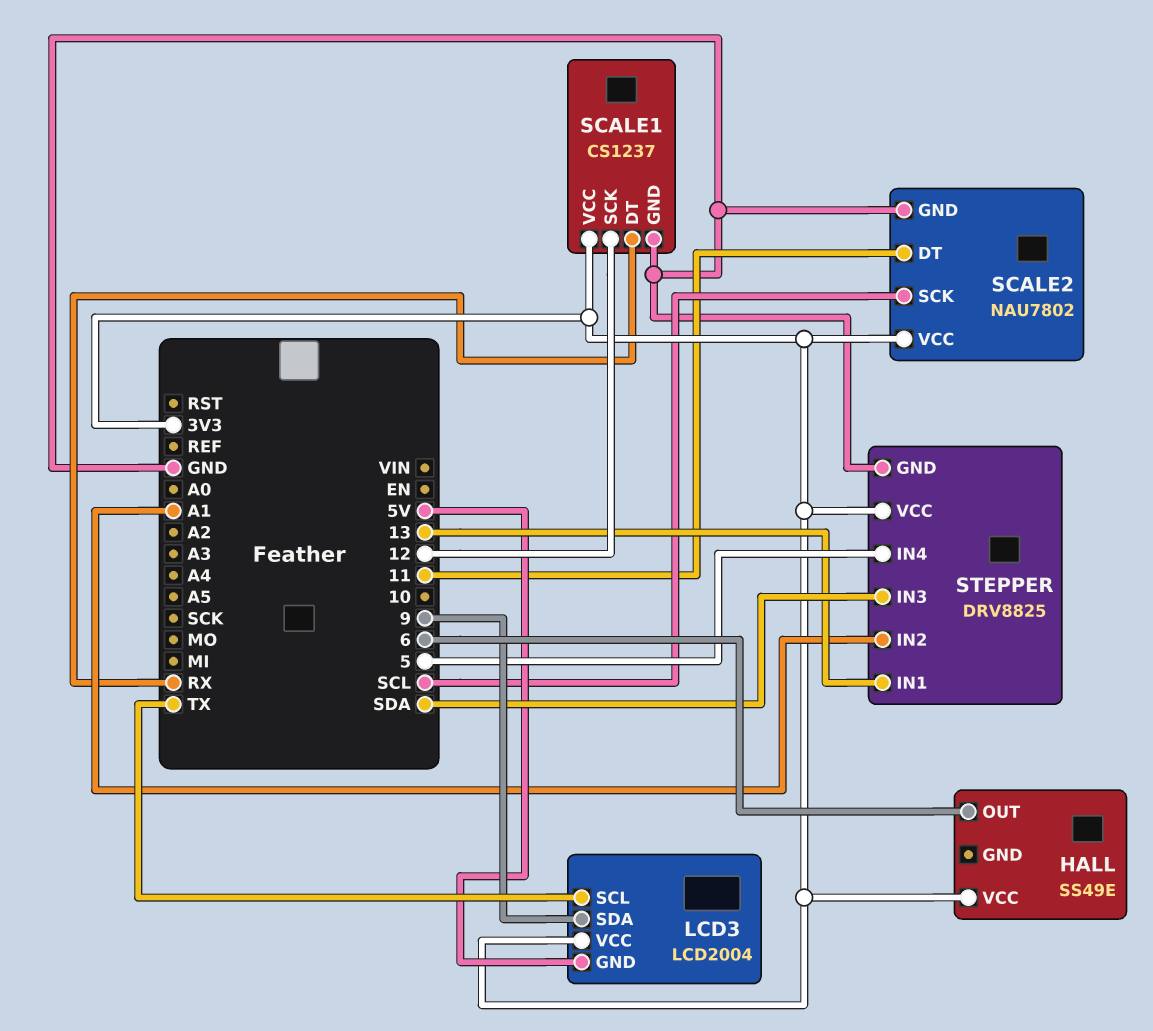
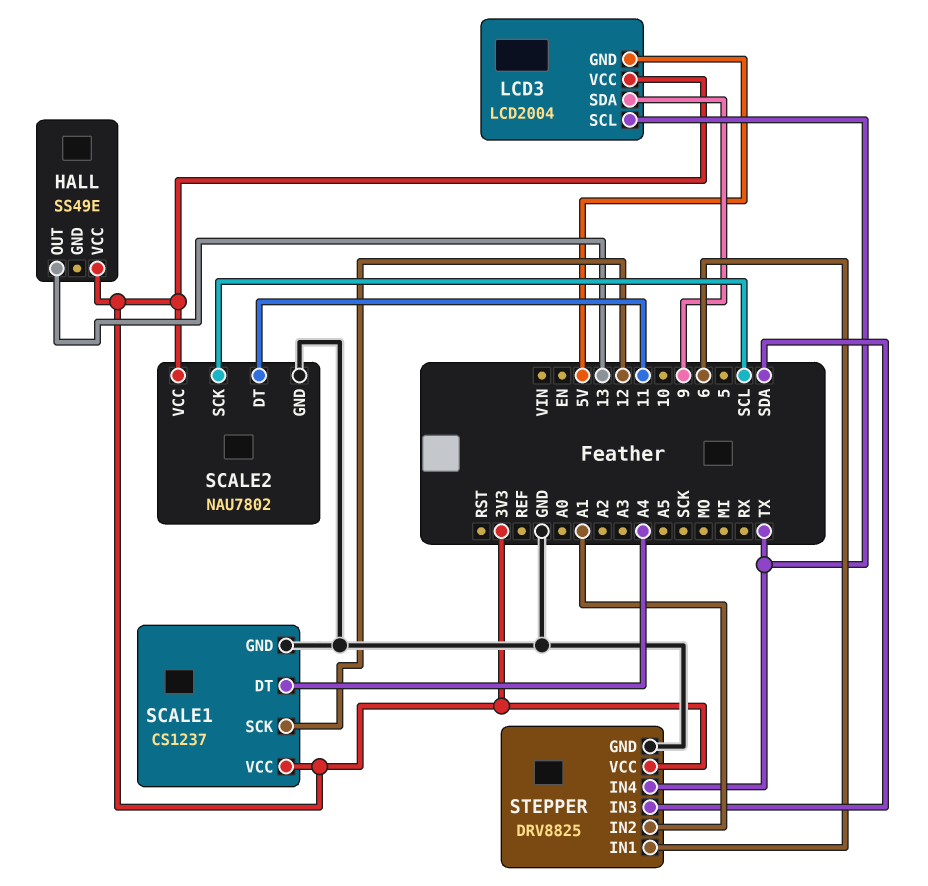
HALL pin OUT: 6 -> 13
SCALE1 pin DT: RX -> A4
STEPPER pin IN1: 13 -> 6
STEPPER pin IN4: 5 -> TX

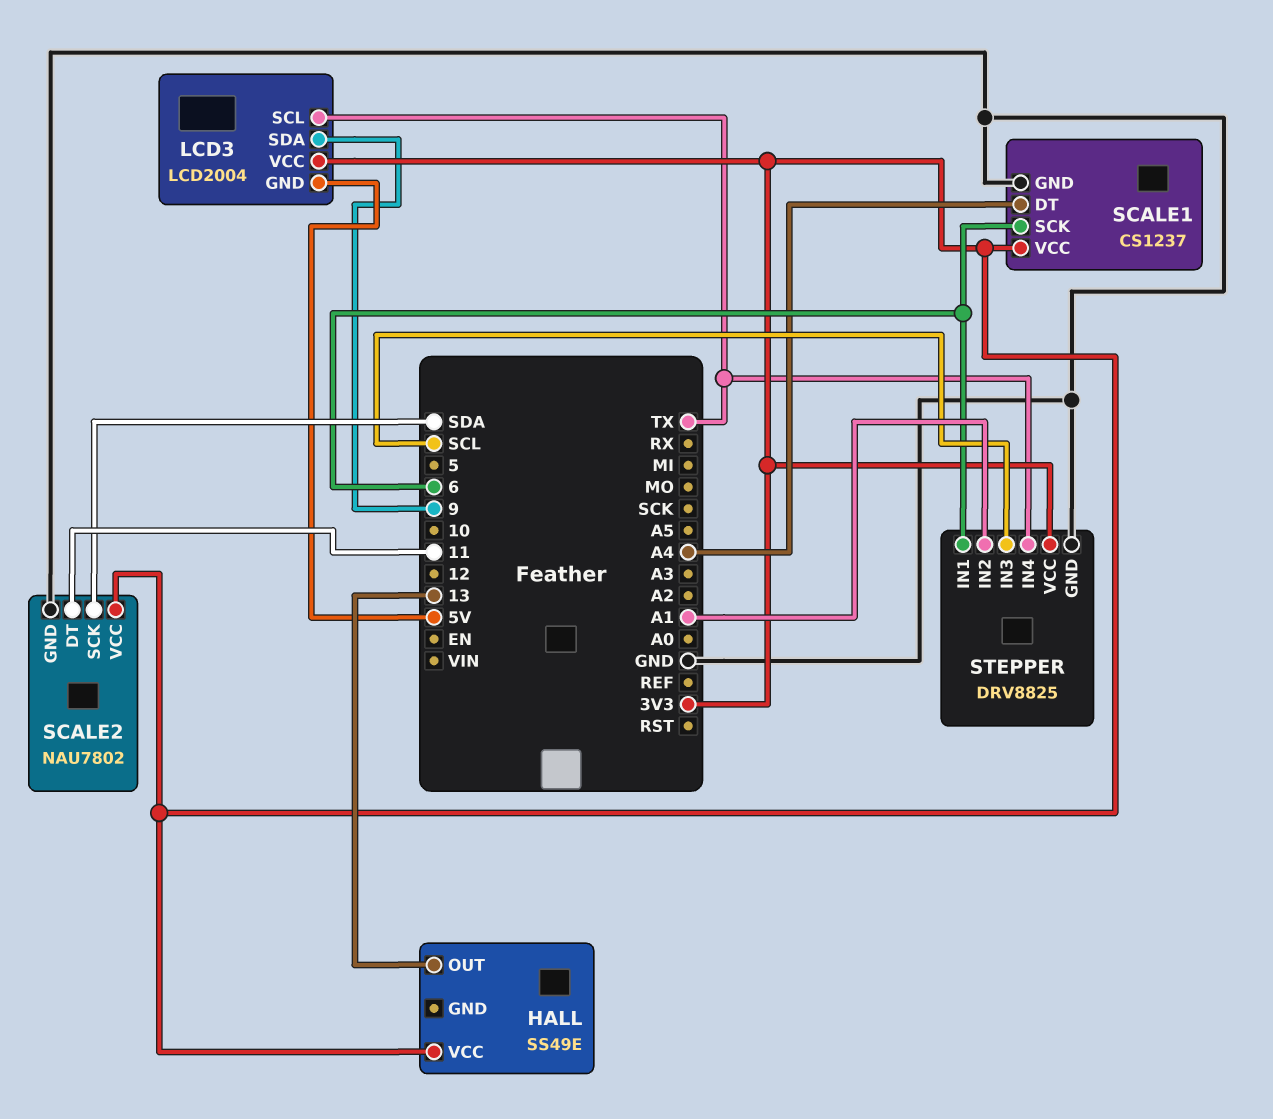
SCALE1 pin SCK: 12 -> 6
SCALE2 pin SCK: SCL -> SDA
STEPPER pin IN3: SDA -> SCL

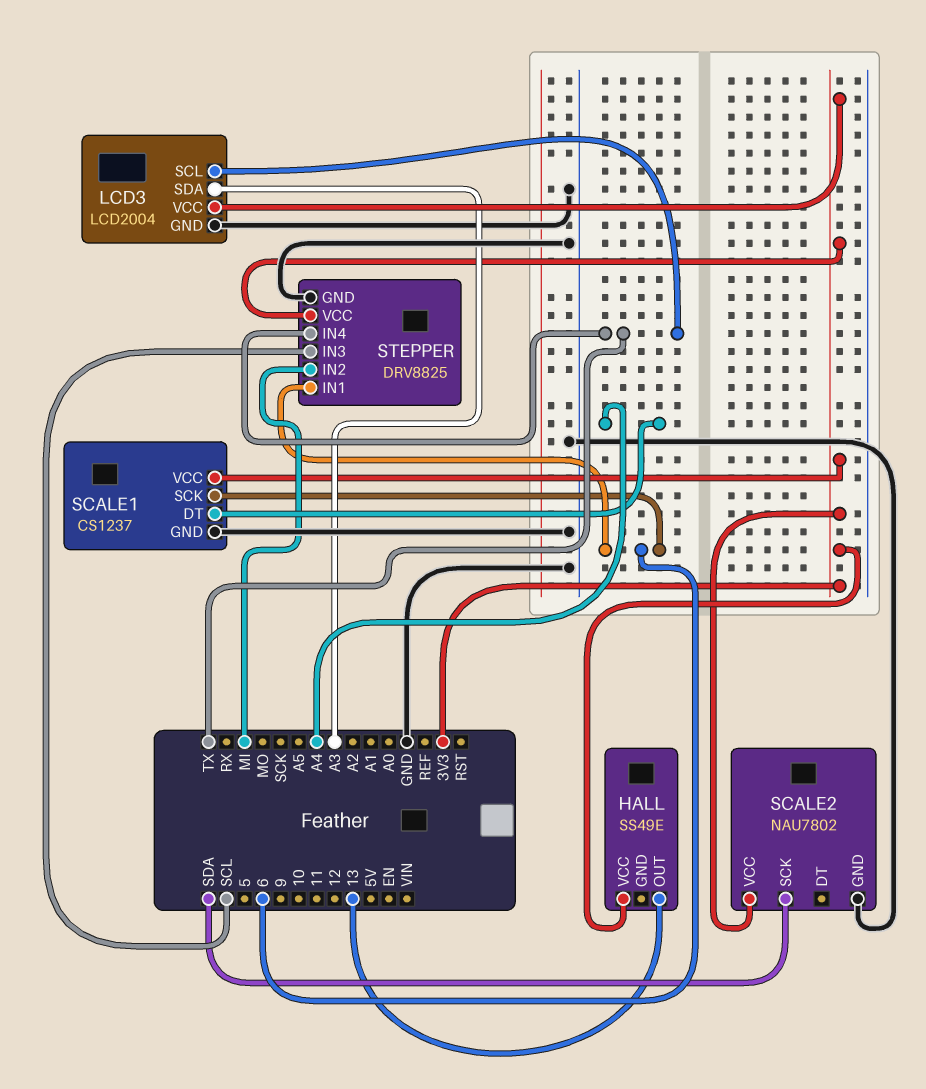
LCD3 pin GND: 5V -> GND
LCD3 pin SDA: 9 -> A3
SCALE2 pin DT: 11 -> none
STEPPER pin IN2: A1 -> MI

